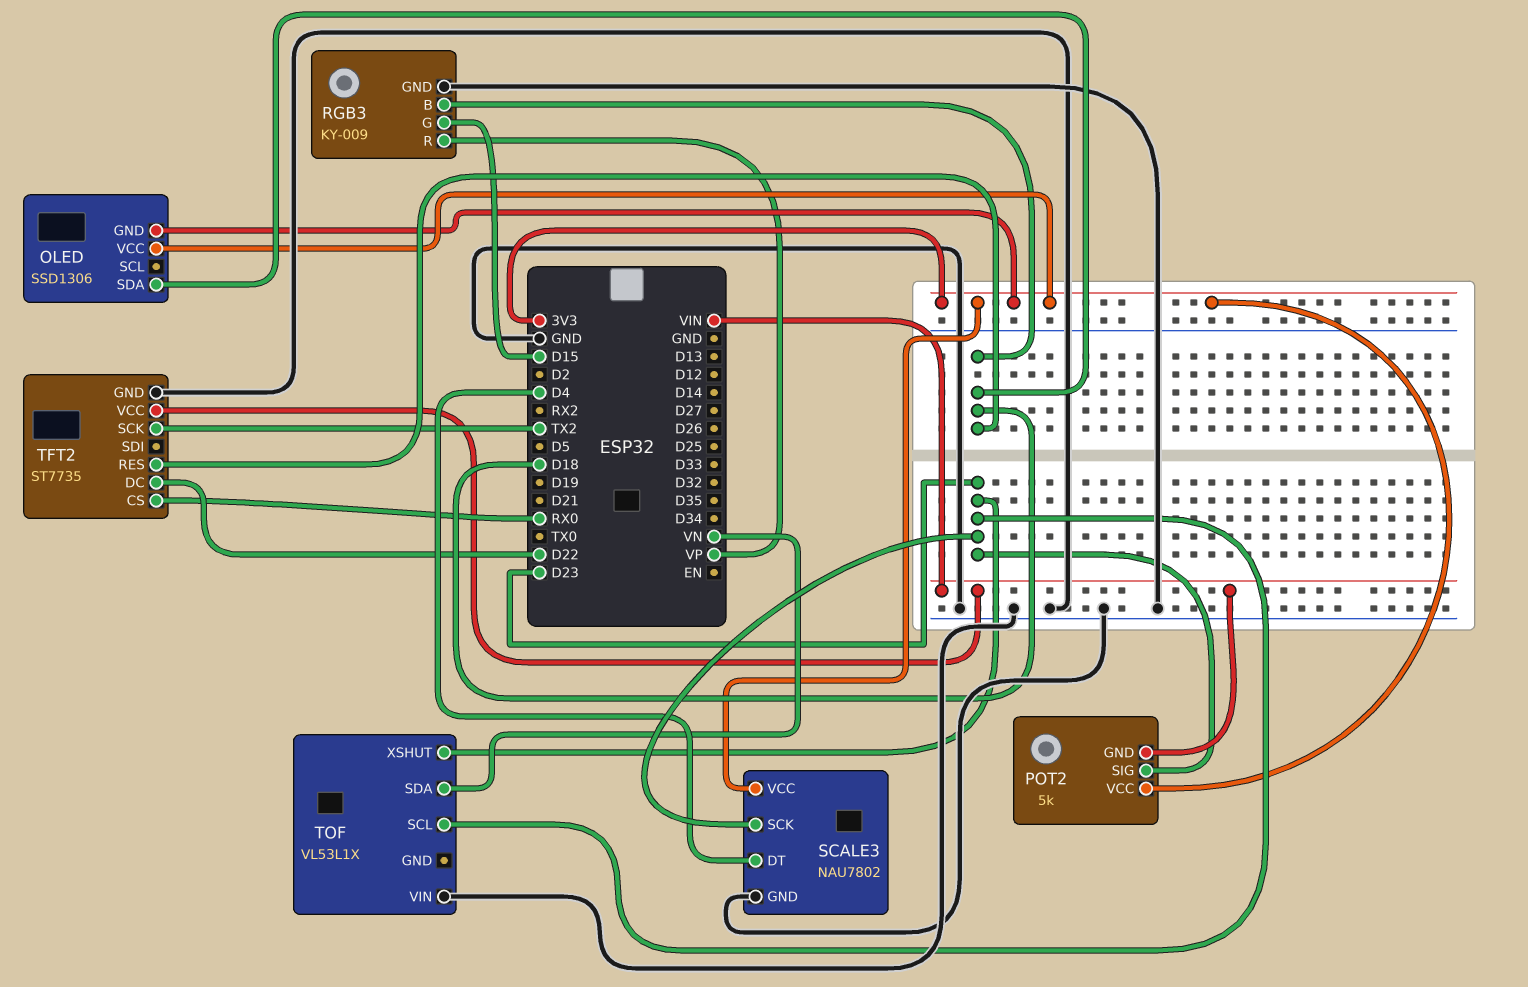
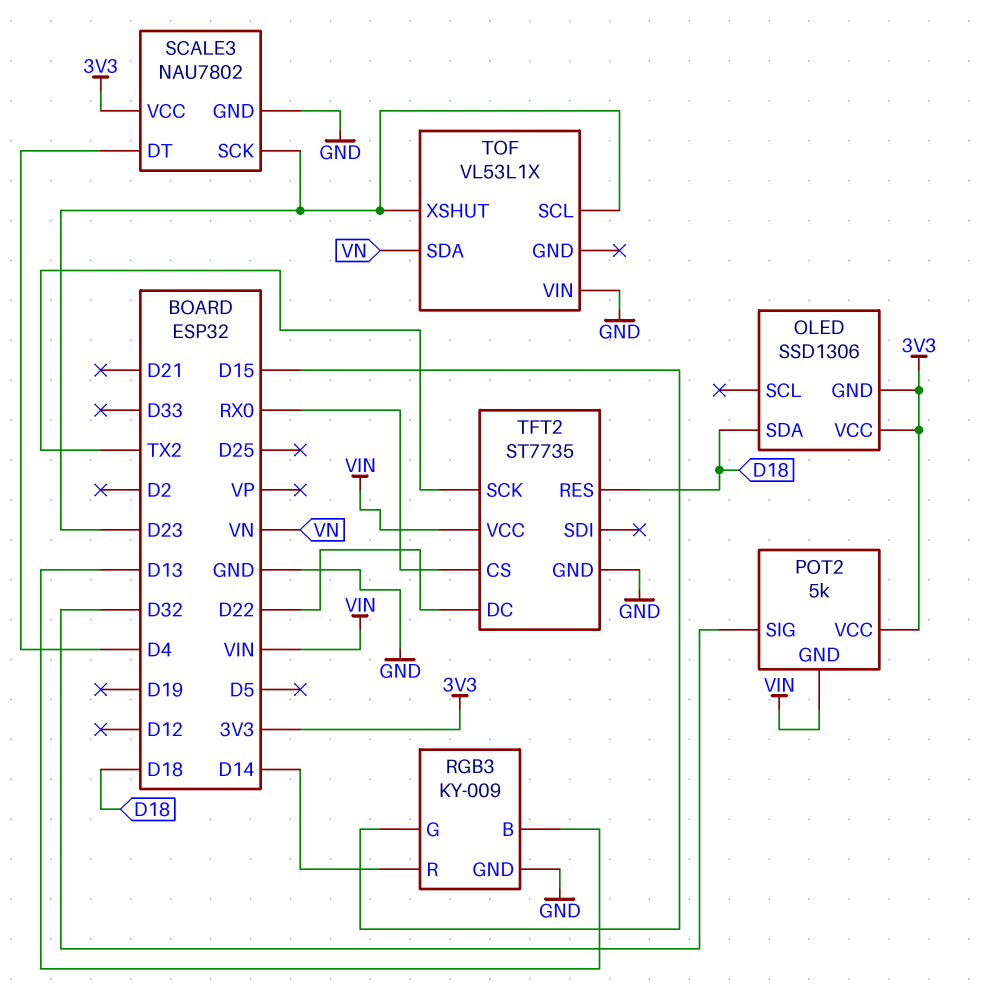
POT2 pin SIG: D23 -> D32
RGB3 pin B: D18 -> D13
RGB3 pin R: VP -> D14

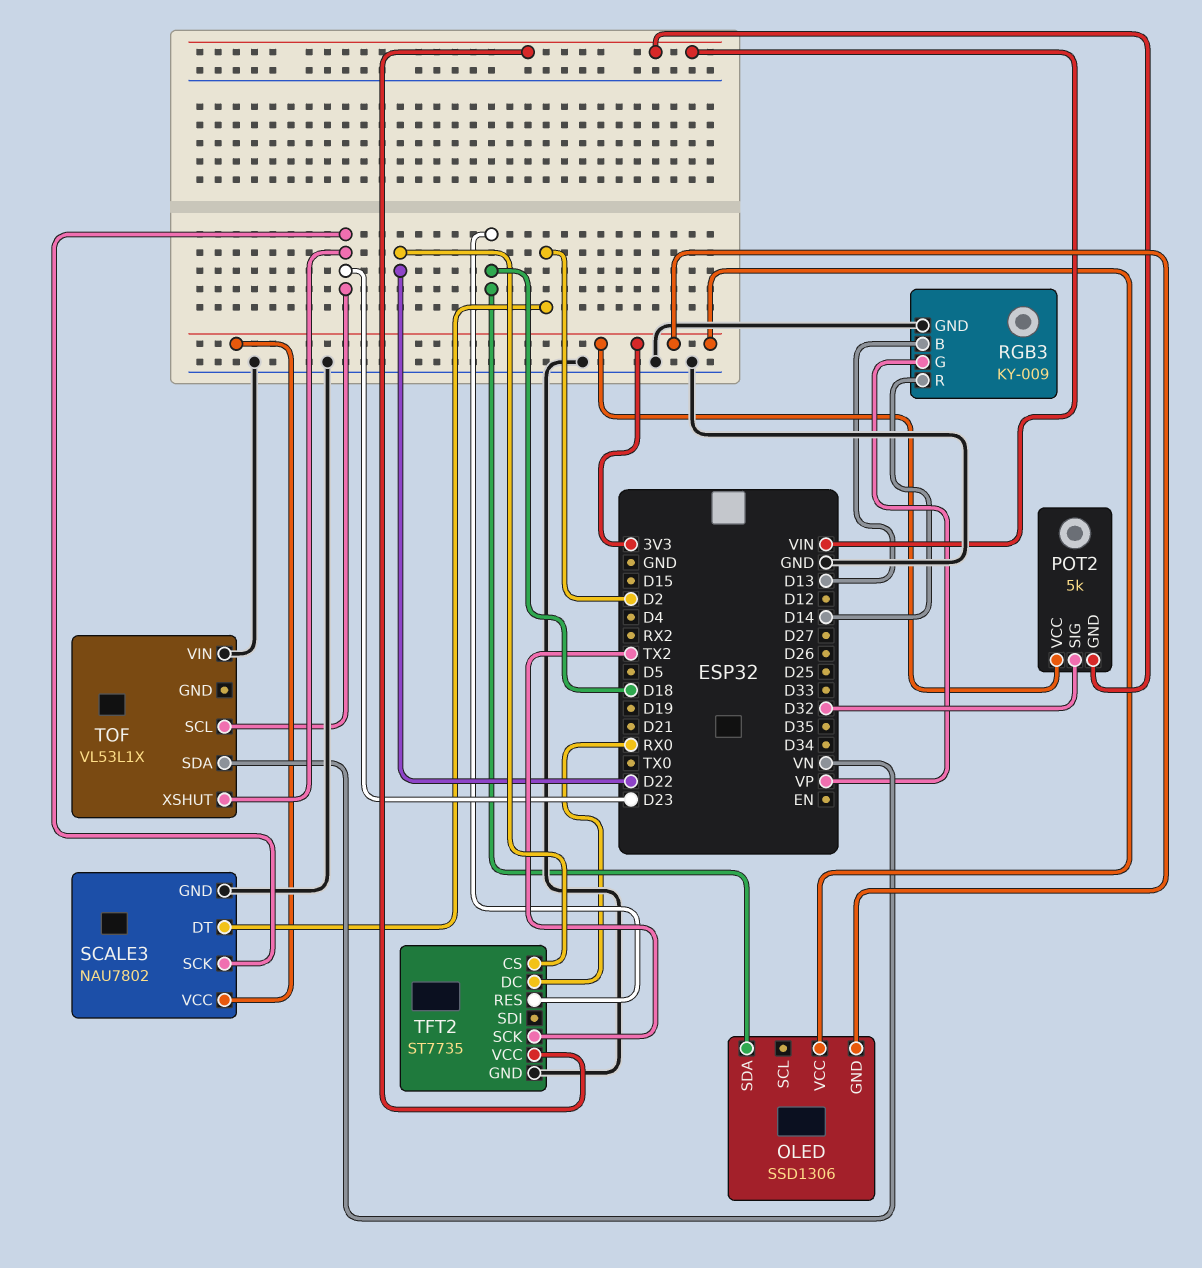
RGB3 pin G: D15 -> VP
SCALE3 pin DT: D4 -> D2
TFT2 pin CS: RX0 -> D22
TFT2 pin DC: D22 -> RX0

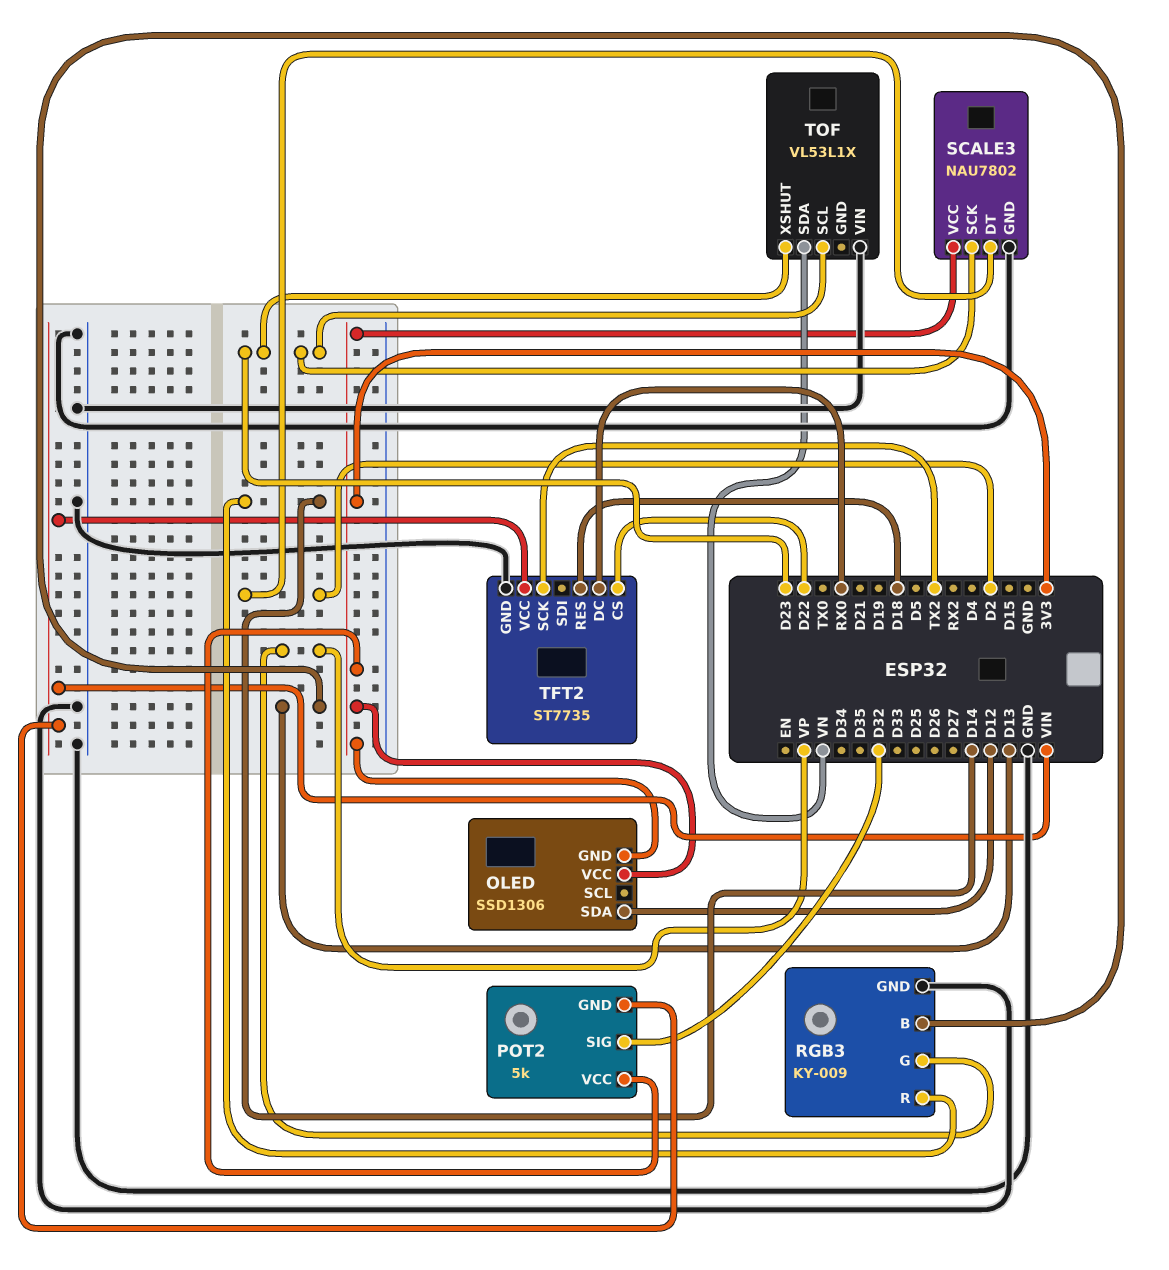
OLED pin SDA: D18 -> D12

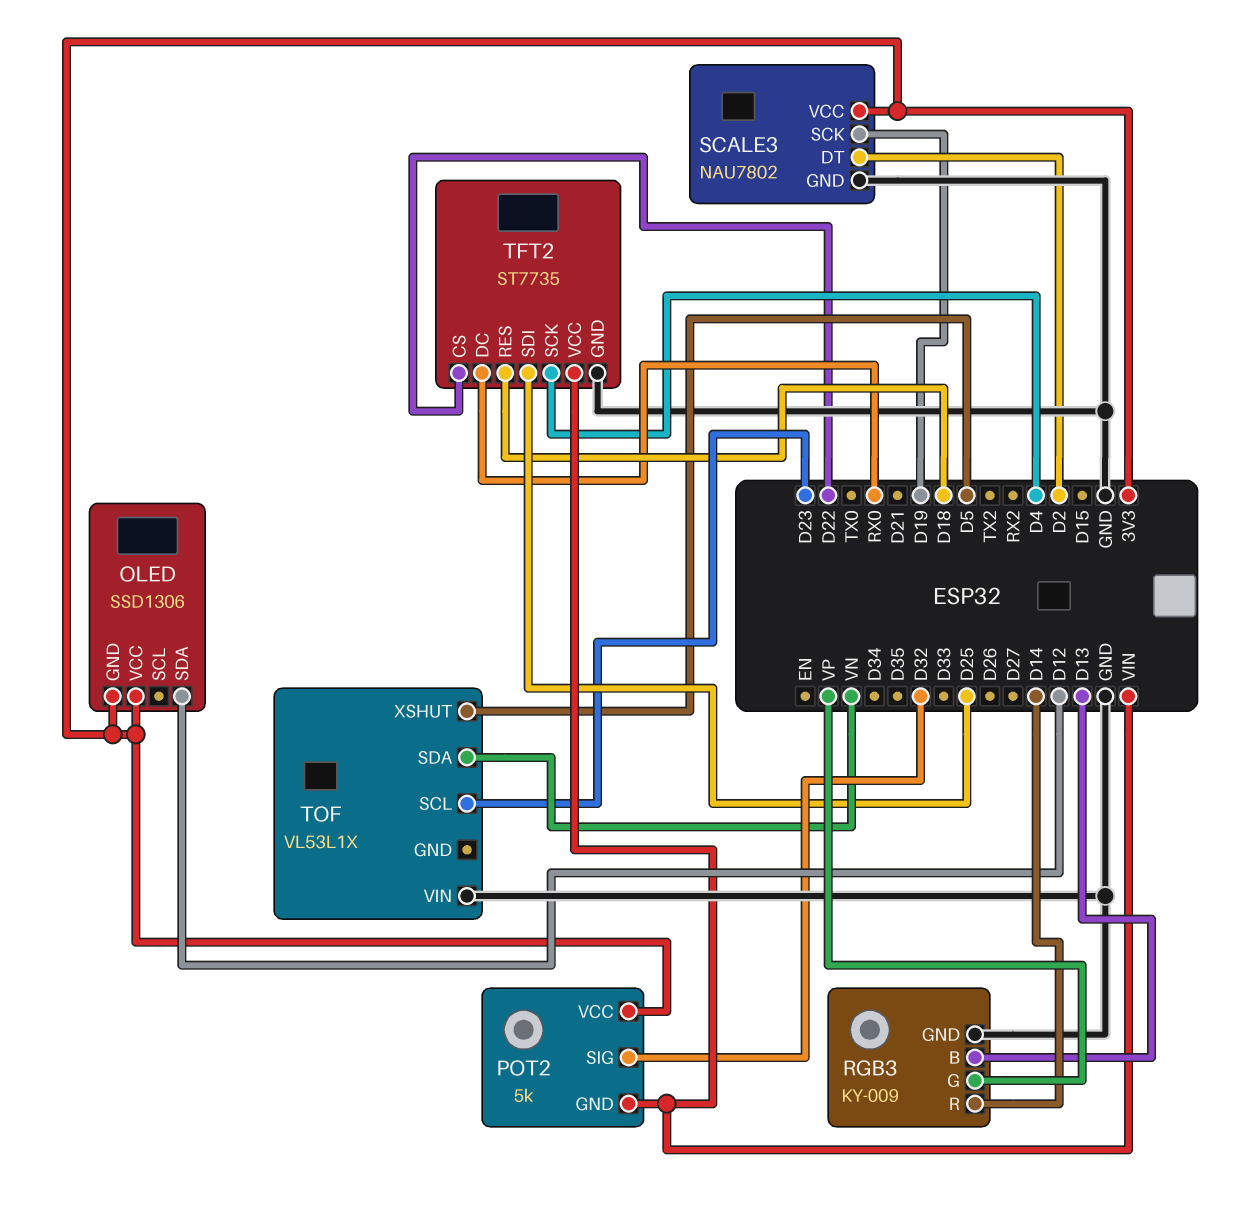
SCALE3 pin SCK: D23 -> D19
TFT2 pin SCK: TX2 -> D4
TFT2 pin SDI: none -> D25
TOF pin XSHUT: D23 -> D5

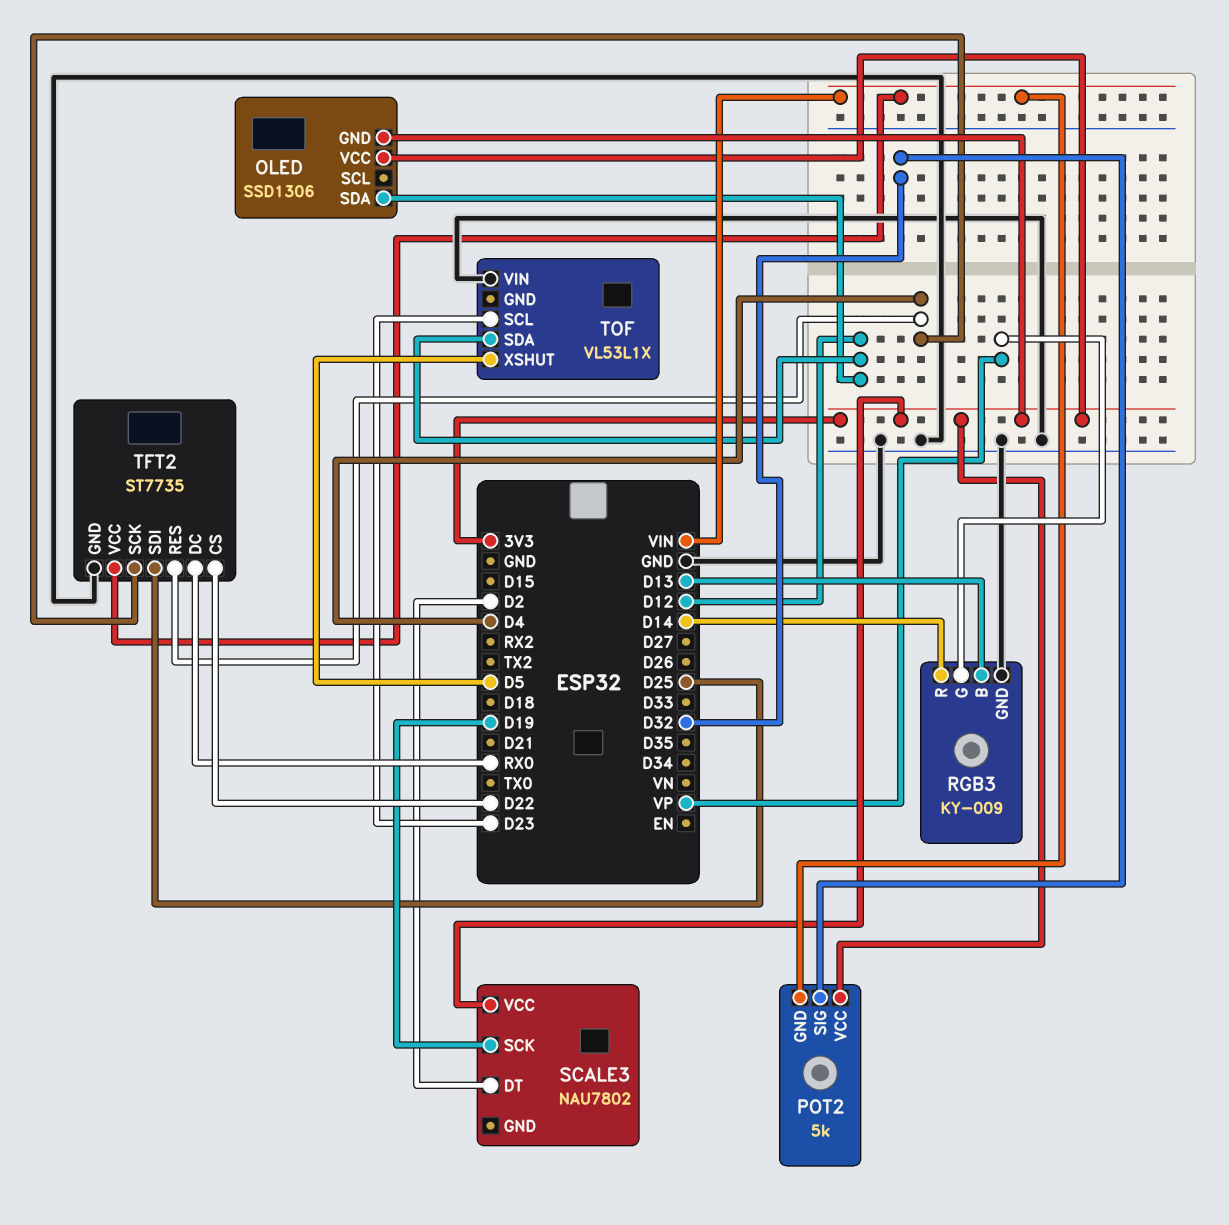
SCALE3 pin GND: GND -> none
TFT2 pin RES: D18 -> D4
TOF pin SDA: VN -> D12

